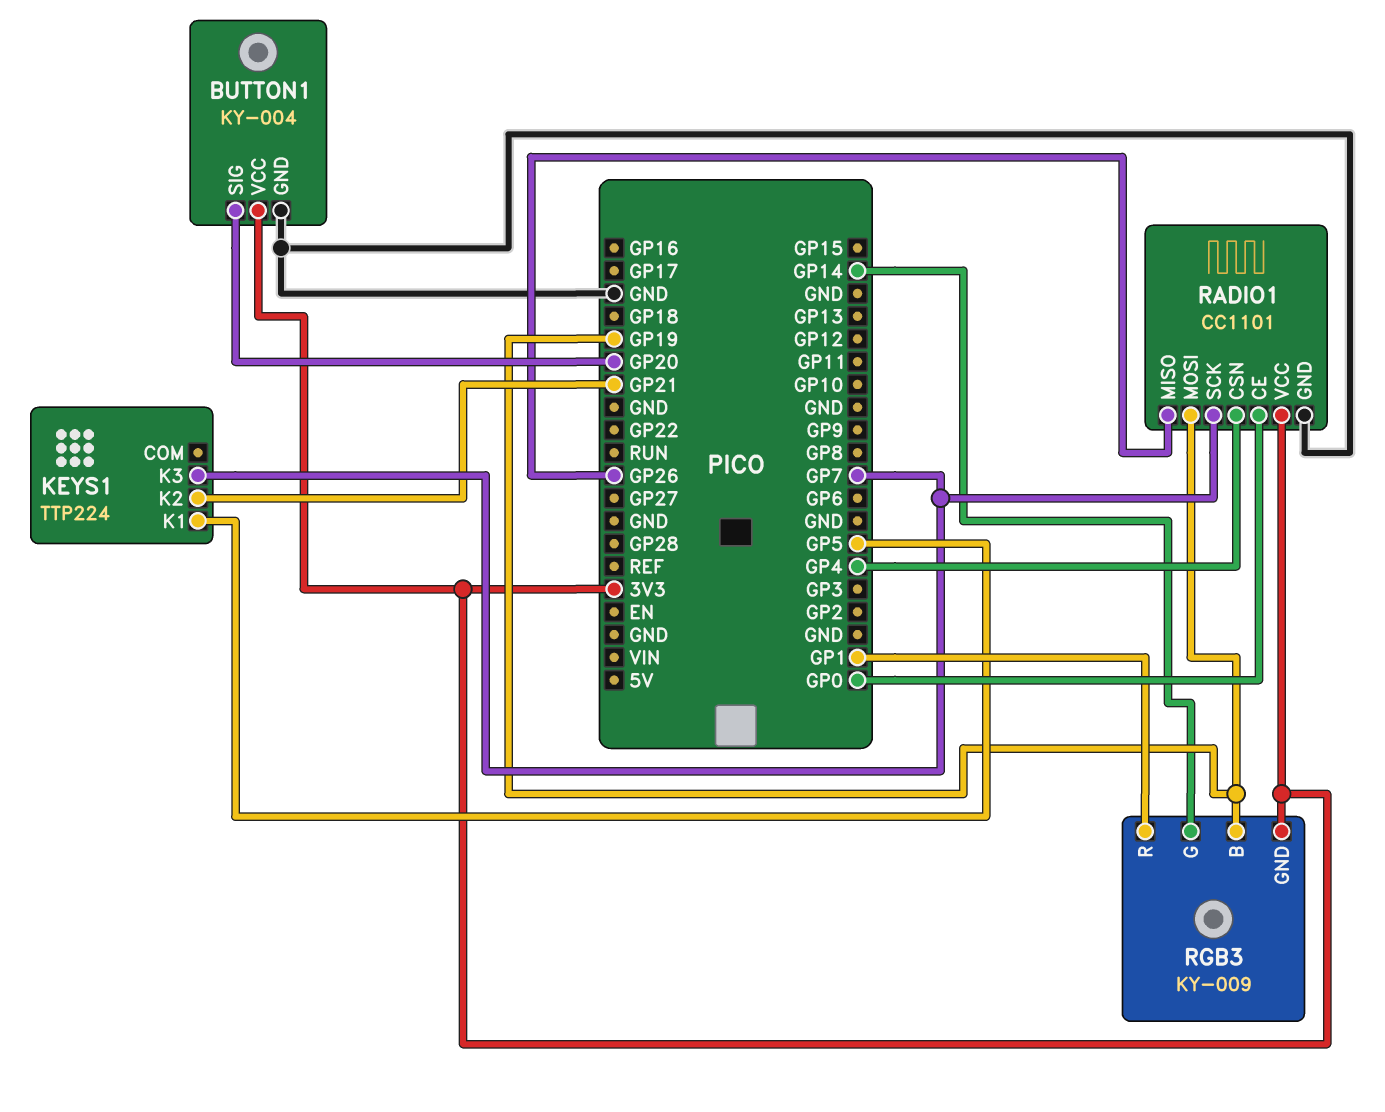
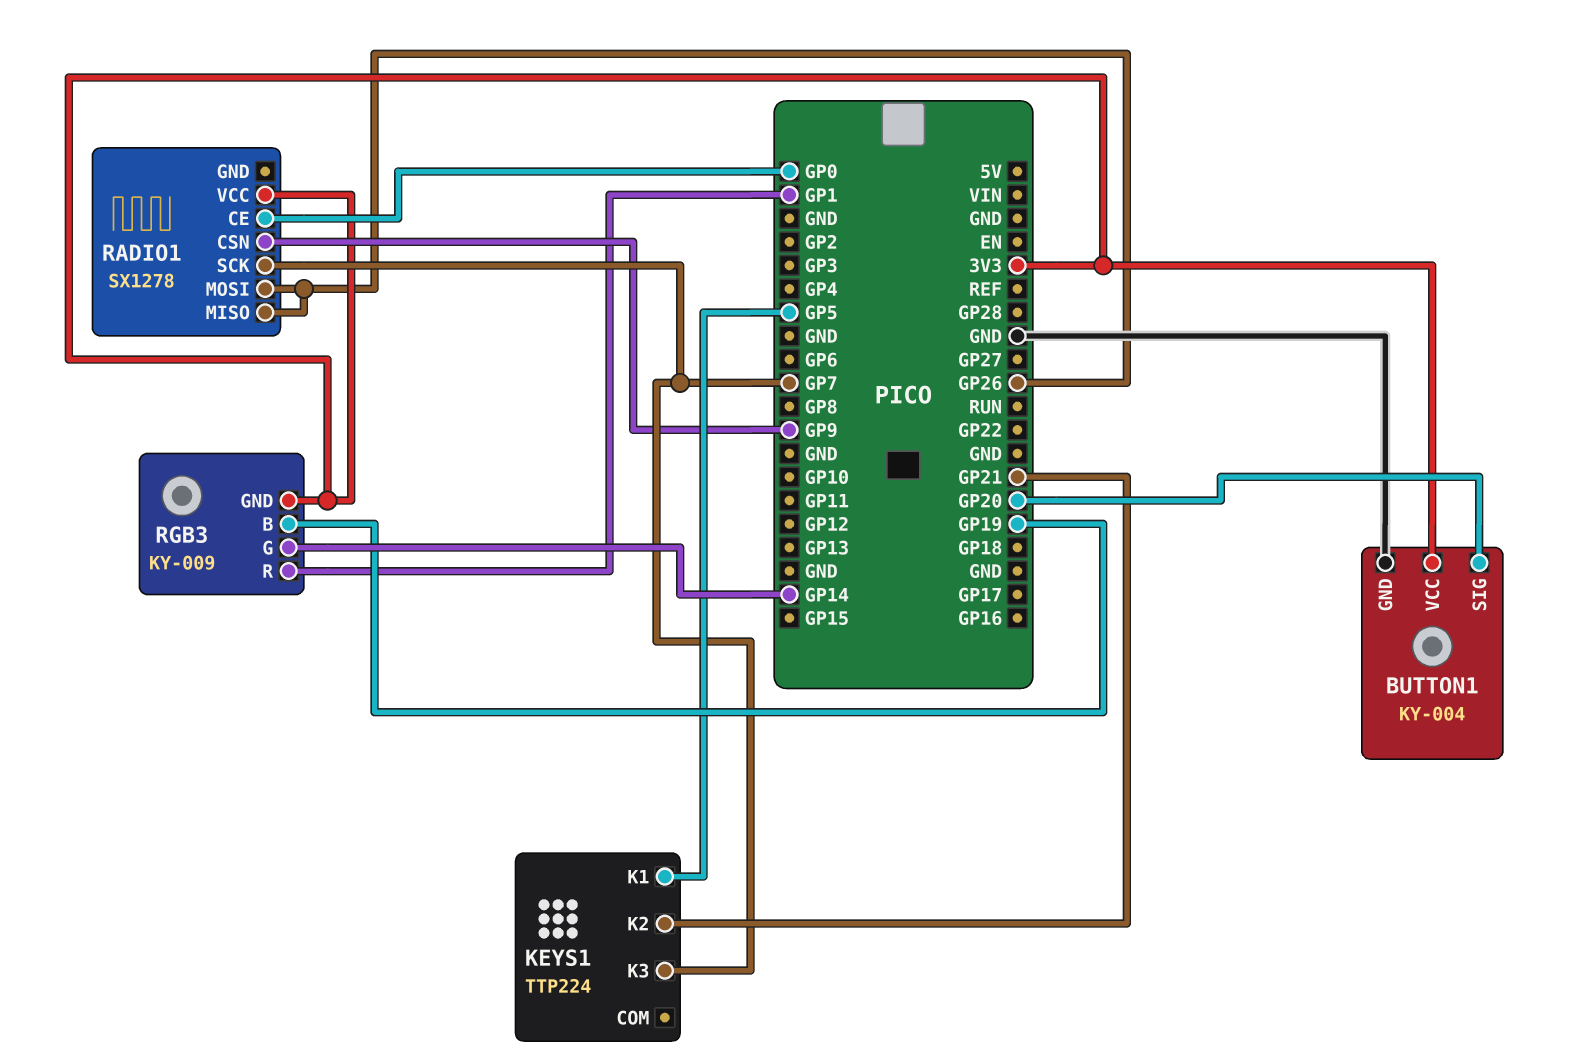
RADIO1: CC1101 -> SX1278
RADIO1 pin CSN: GP4 -> GP9
RADIO1 pin GND: GND -> none
RADIO1 pin MOSI: GP19 -> GP26

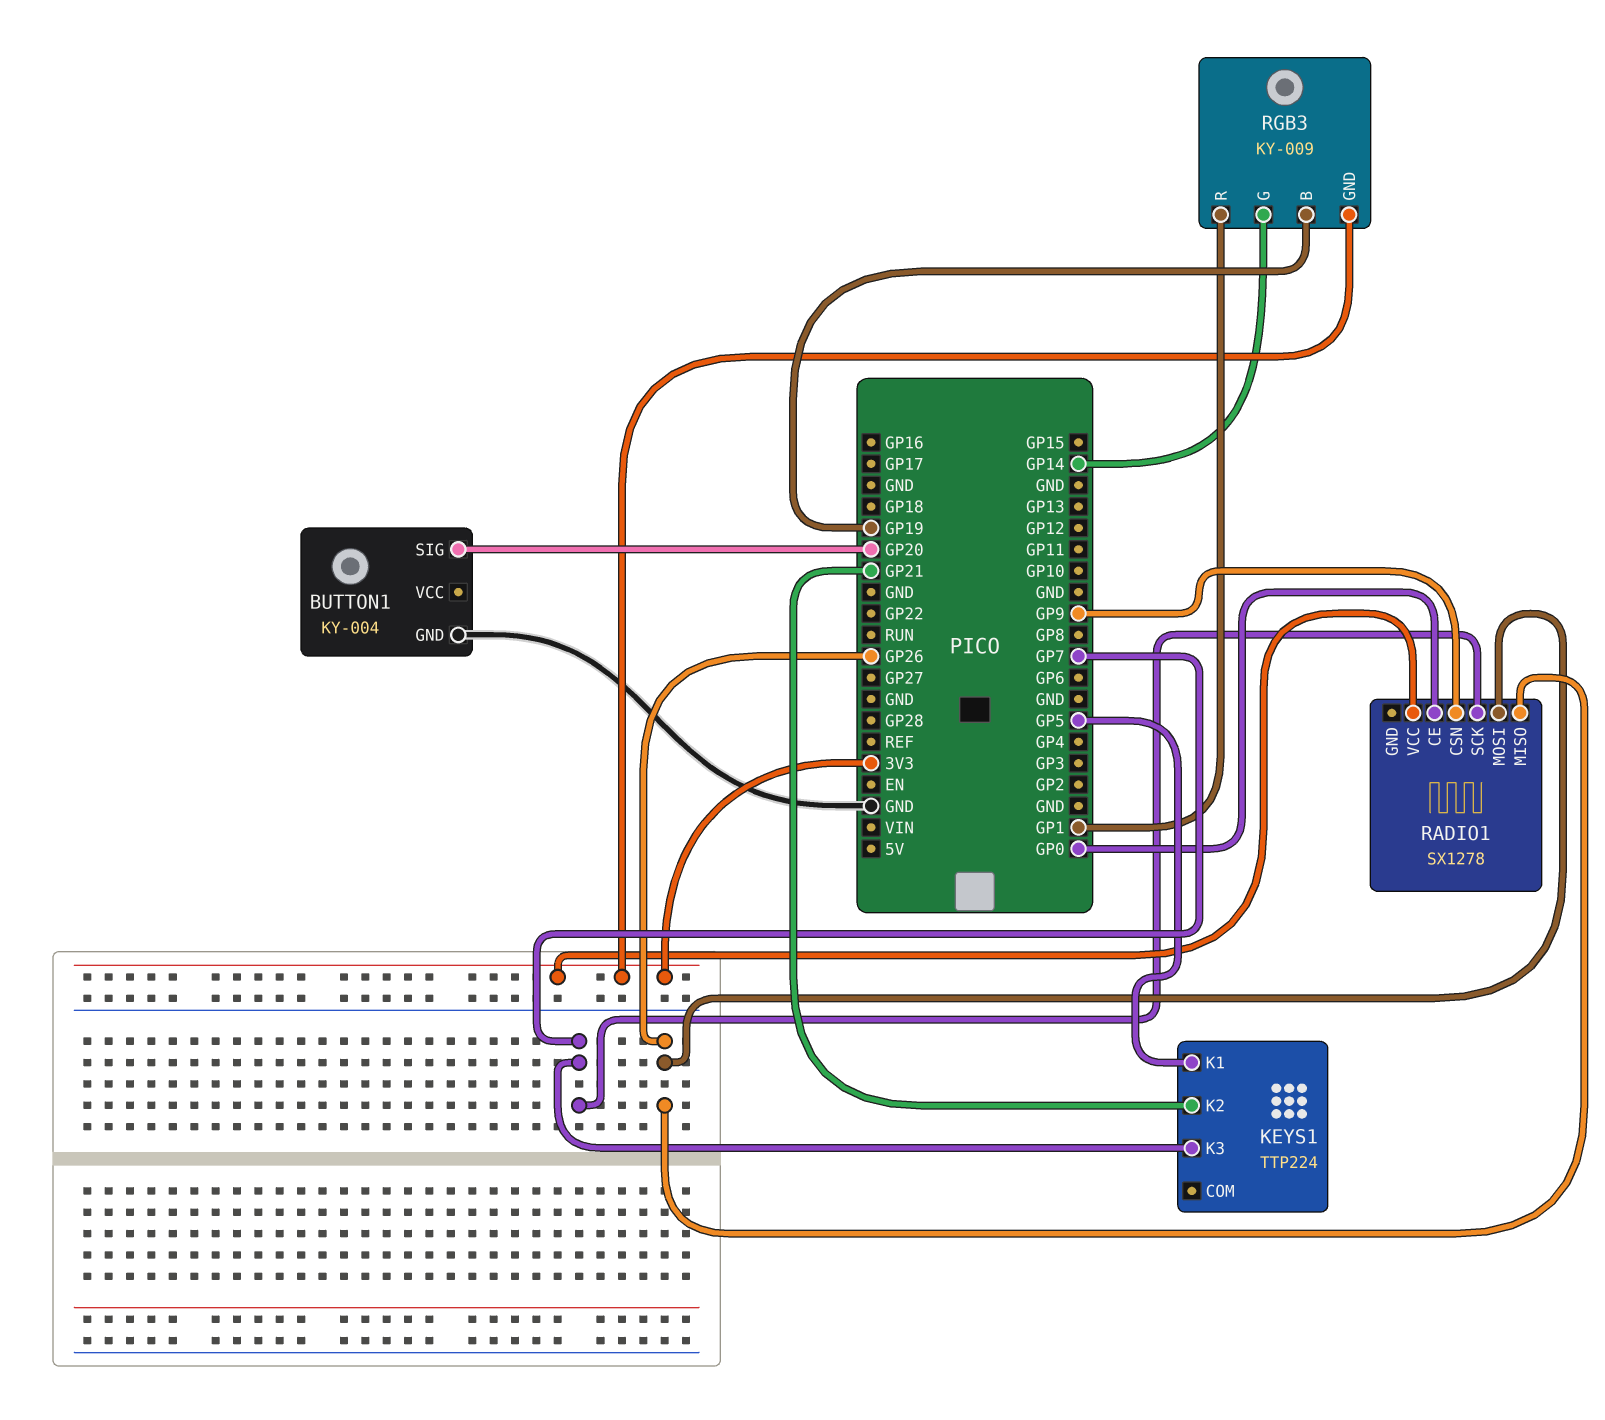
BUTTON1 pin VCC: 3V3 -> none

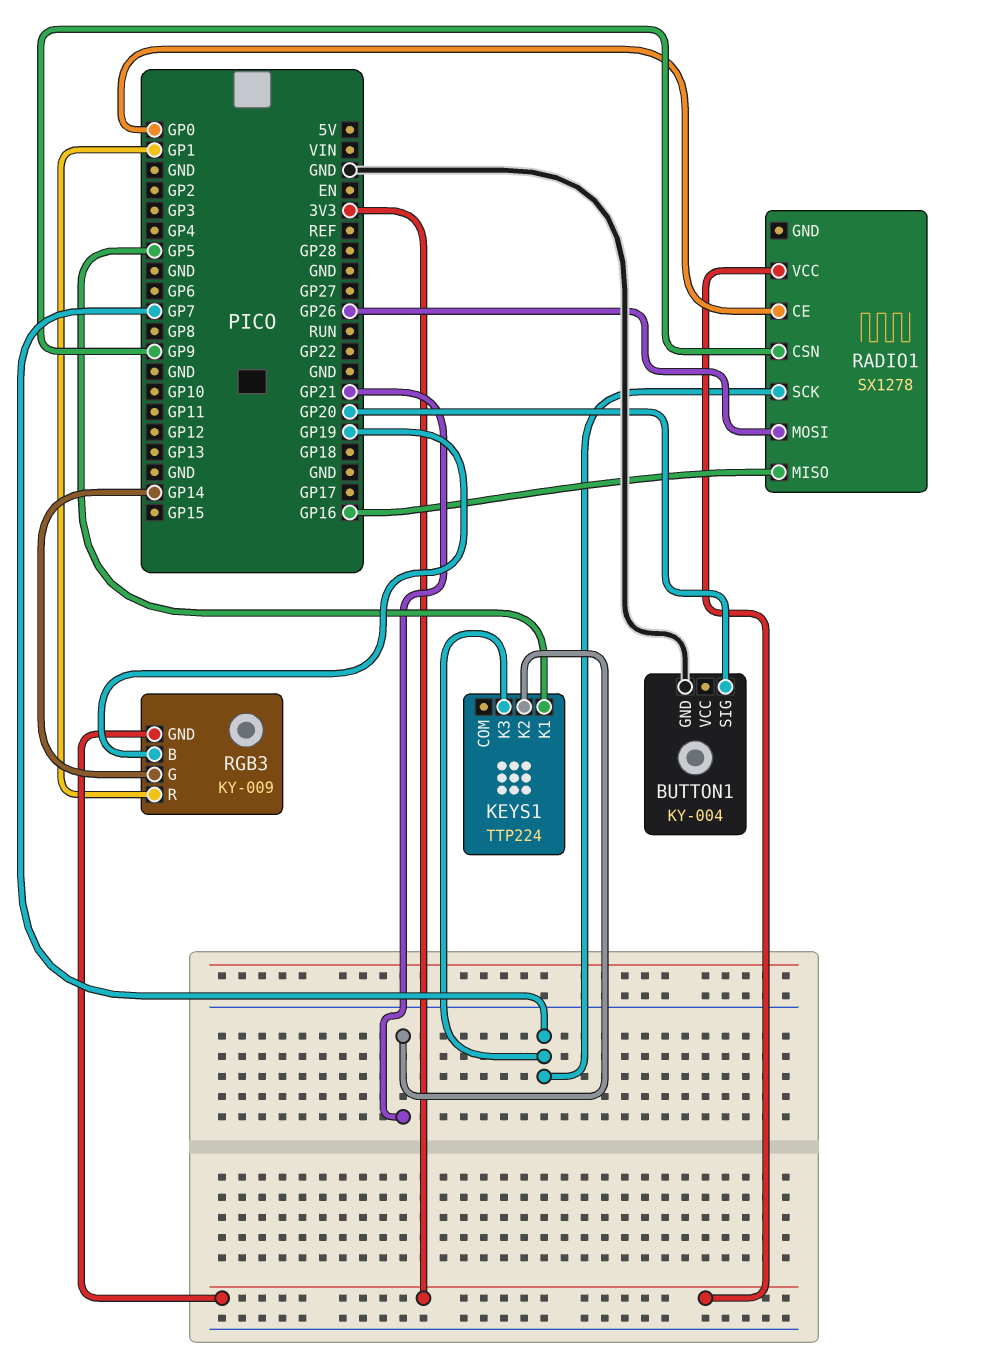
RADIO1 pin MISO: GP26 -> GP16

